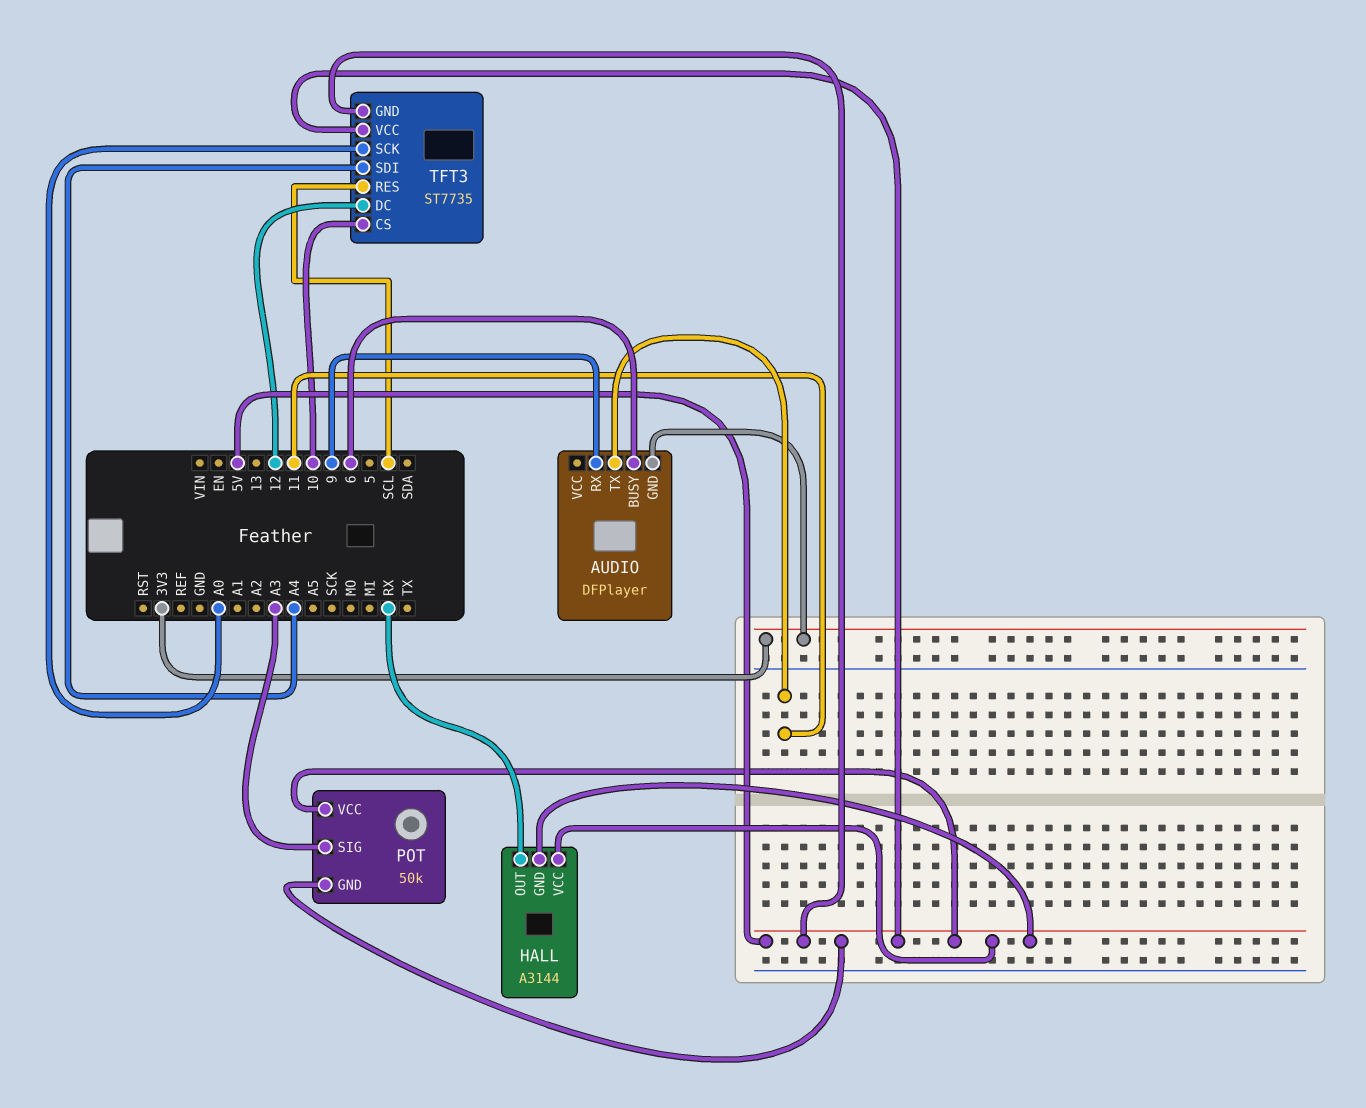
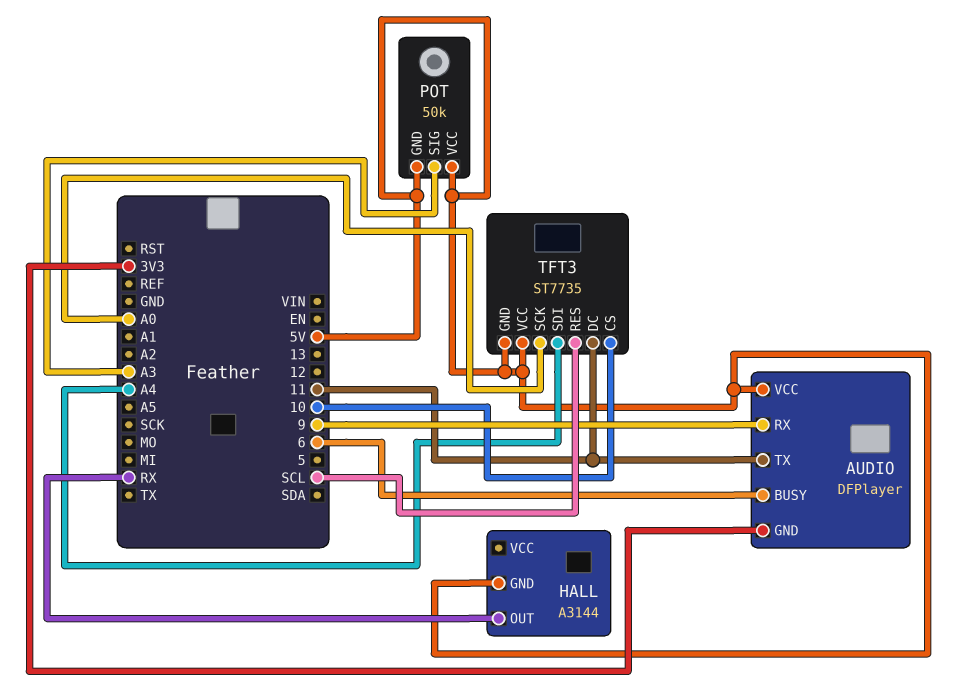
AUDIO pin VCC: none -> 5V
HALL pin VCC: 5V -> none
TFT3 pin DC: 12 -> 11

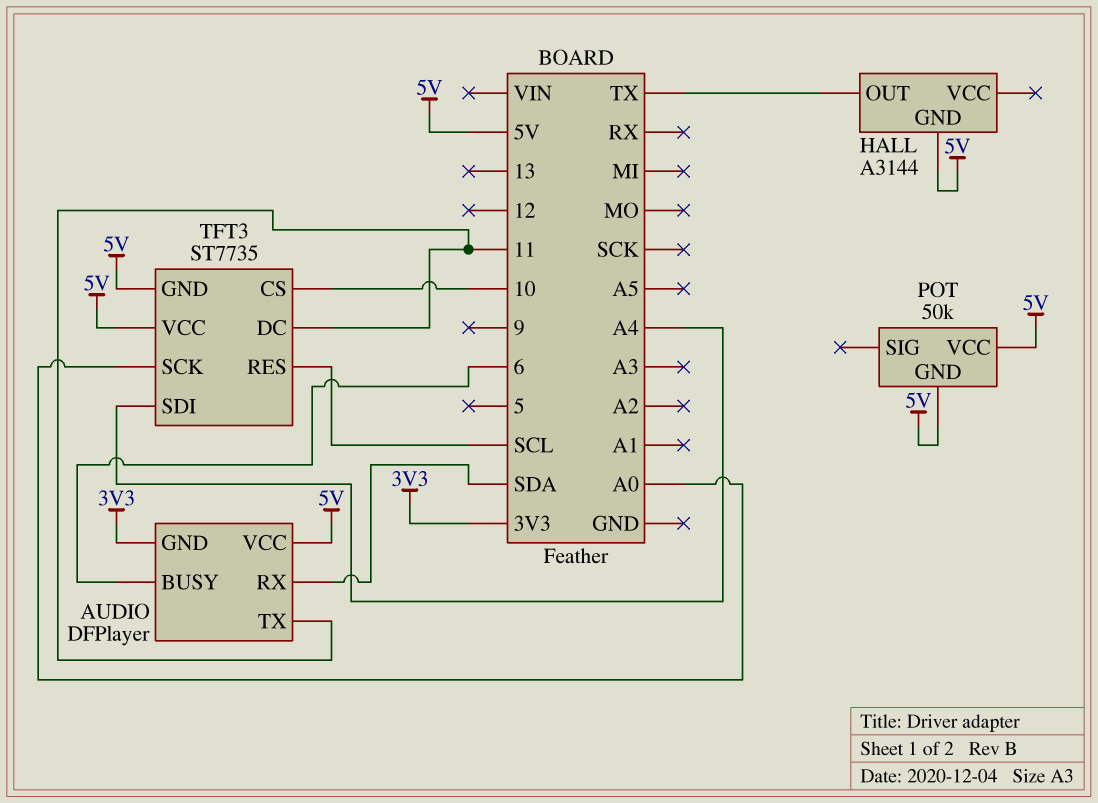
AUDIO pin RX: 9 -> SDA
HALL pin OUT: RX -> TX
POT pin SIG: A3 -> none

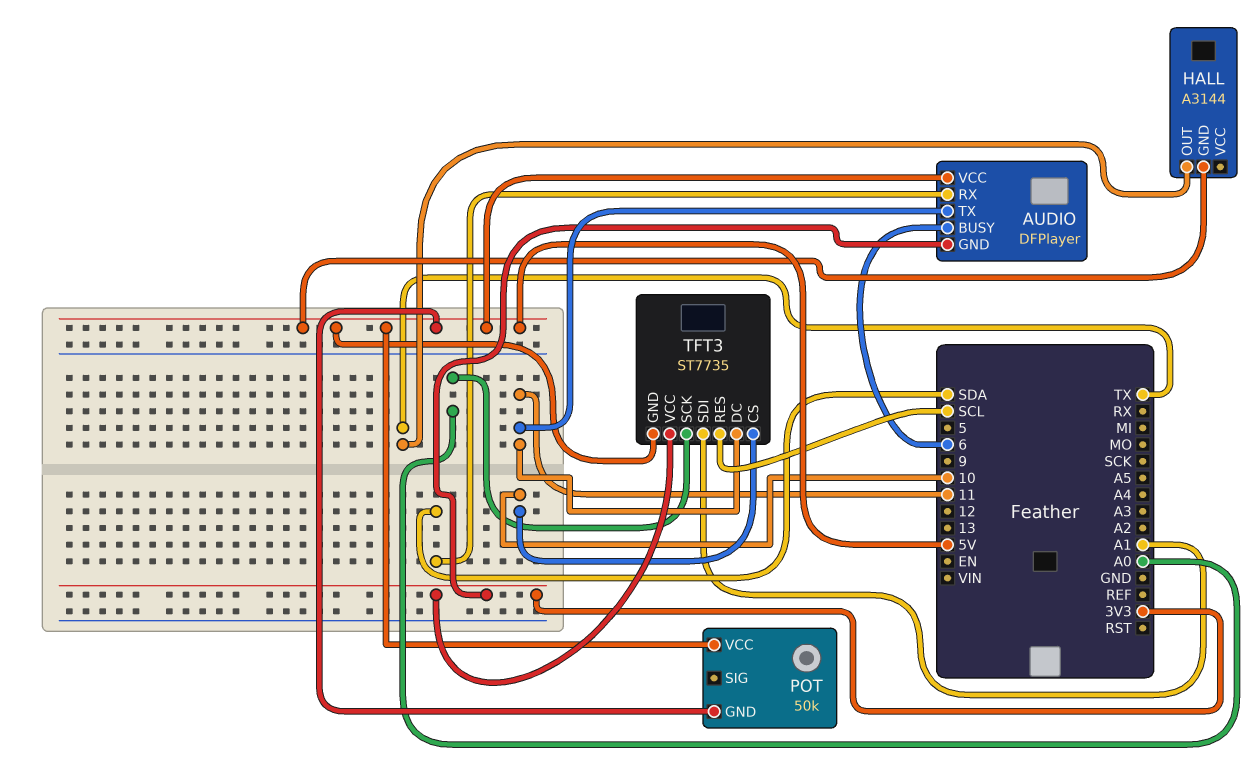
TFT3 pin SDI: A4 -> A1
TFT3 pin VCC: 5V -> 3V3

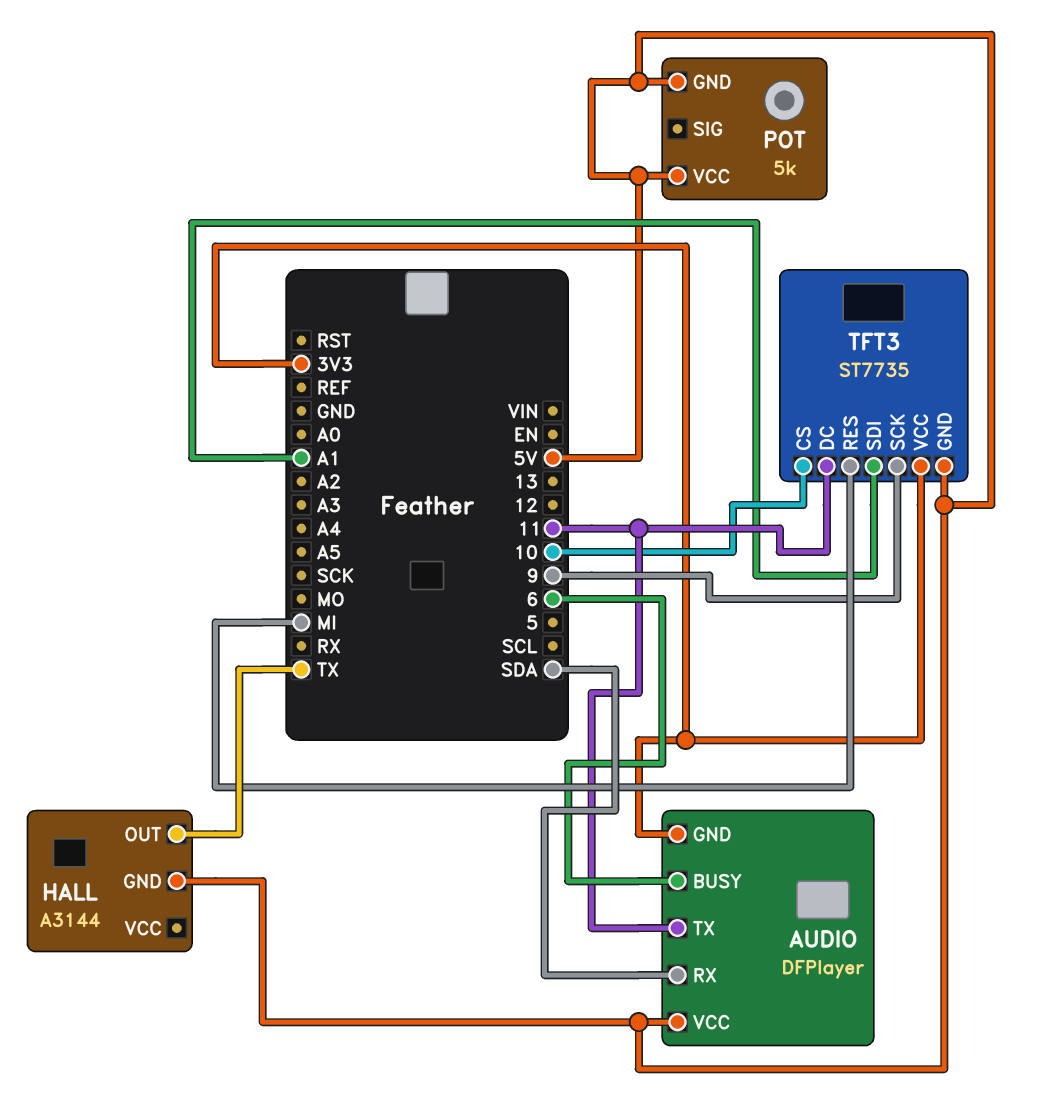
POT: 50k -> 5k
TFT3 pin RES: SCL -> MI
TFT3 pin SCK: A0 -> 9

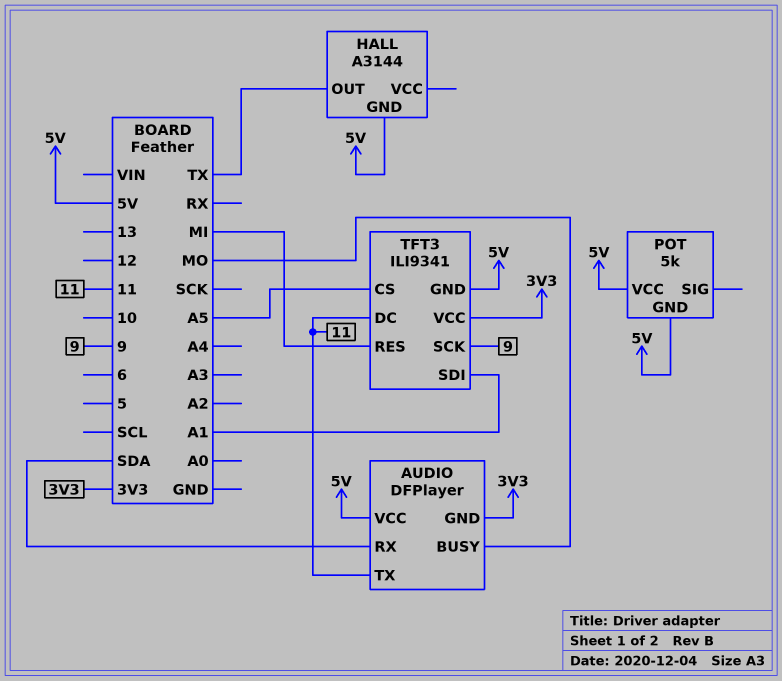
AUDIO pin BUSY: 6 -> MO
TFT3: ST7735 -> ILI9341
TFT3 pin CS: 10 -> A5

